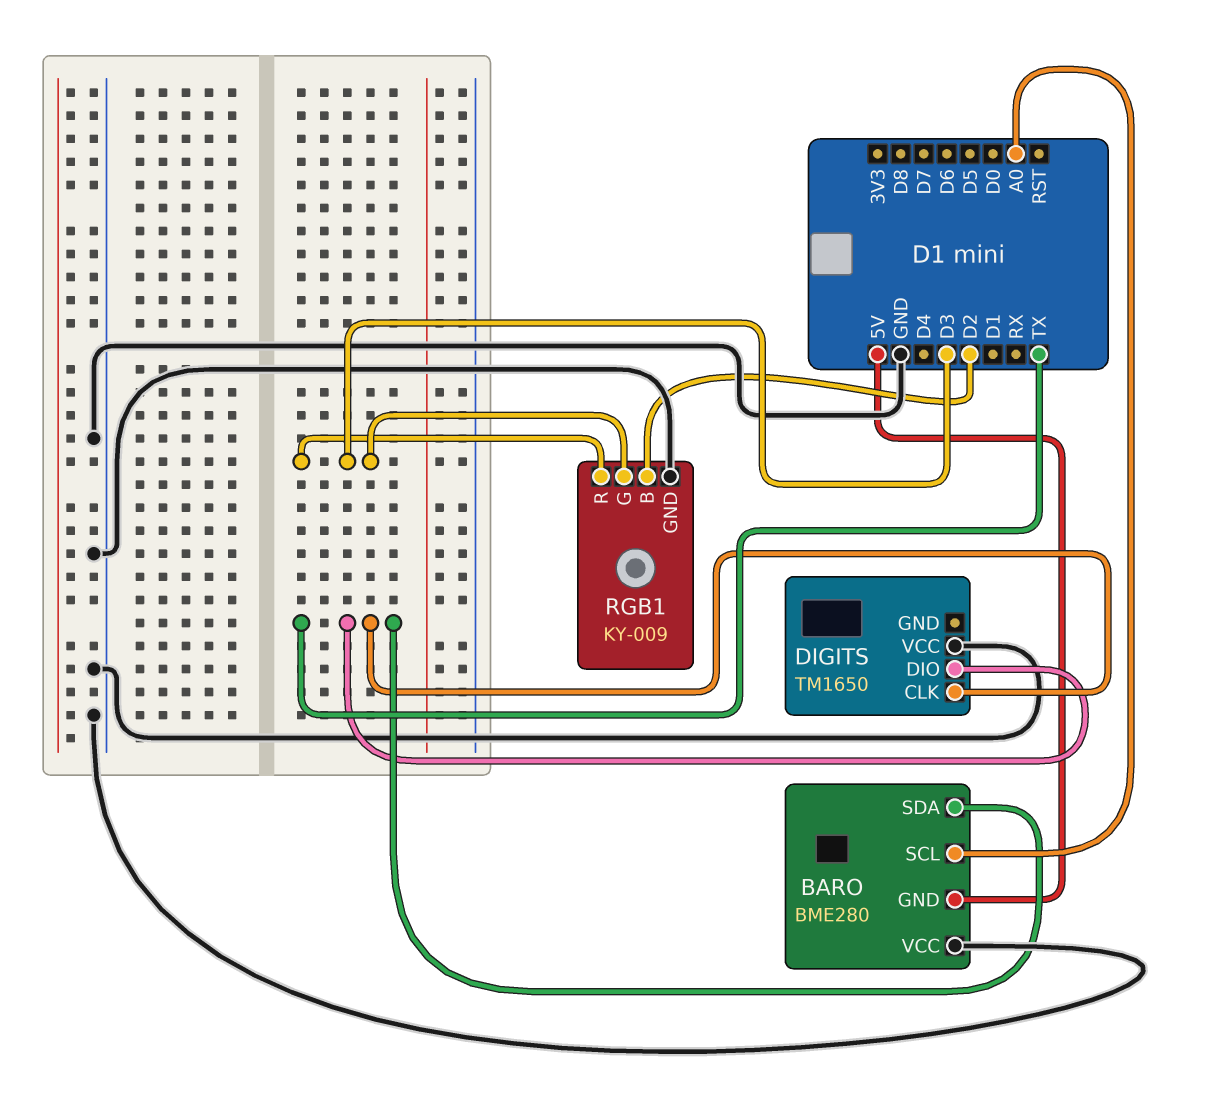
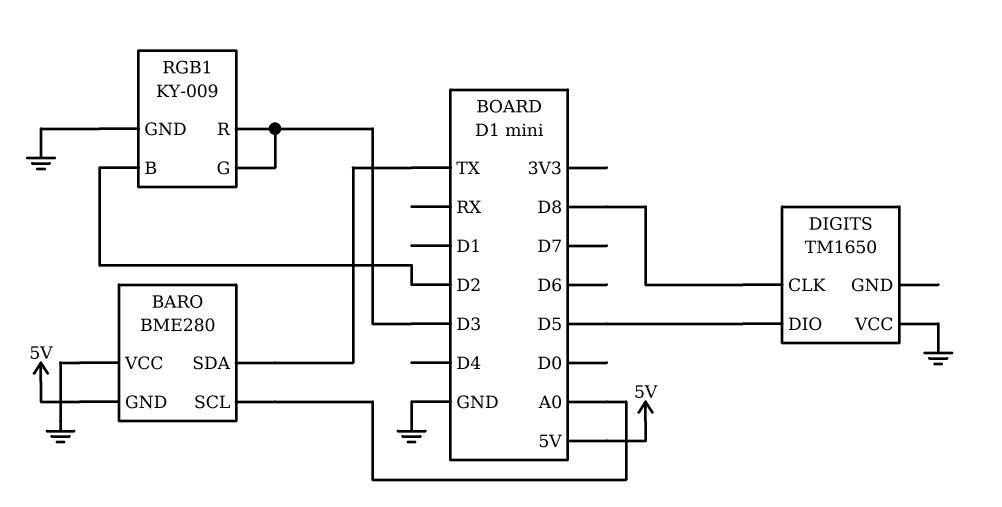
DIGITS pin CLK: TX -> D8
DIGITS pin DIO: TX -> D5

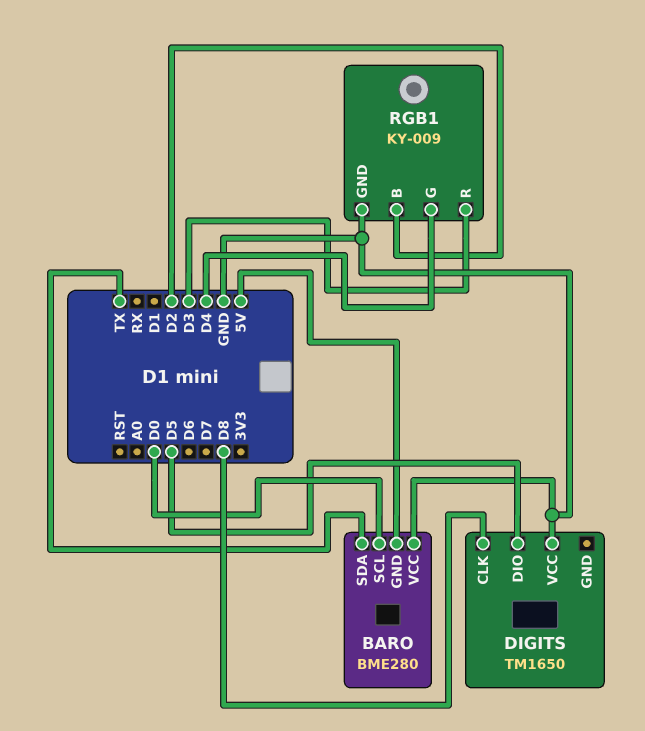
BARO pin SCL: A0 -> D0
RGB1 pin G: D3 -> D4

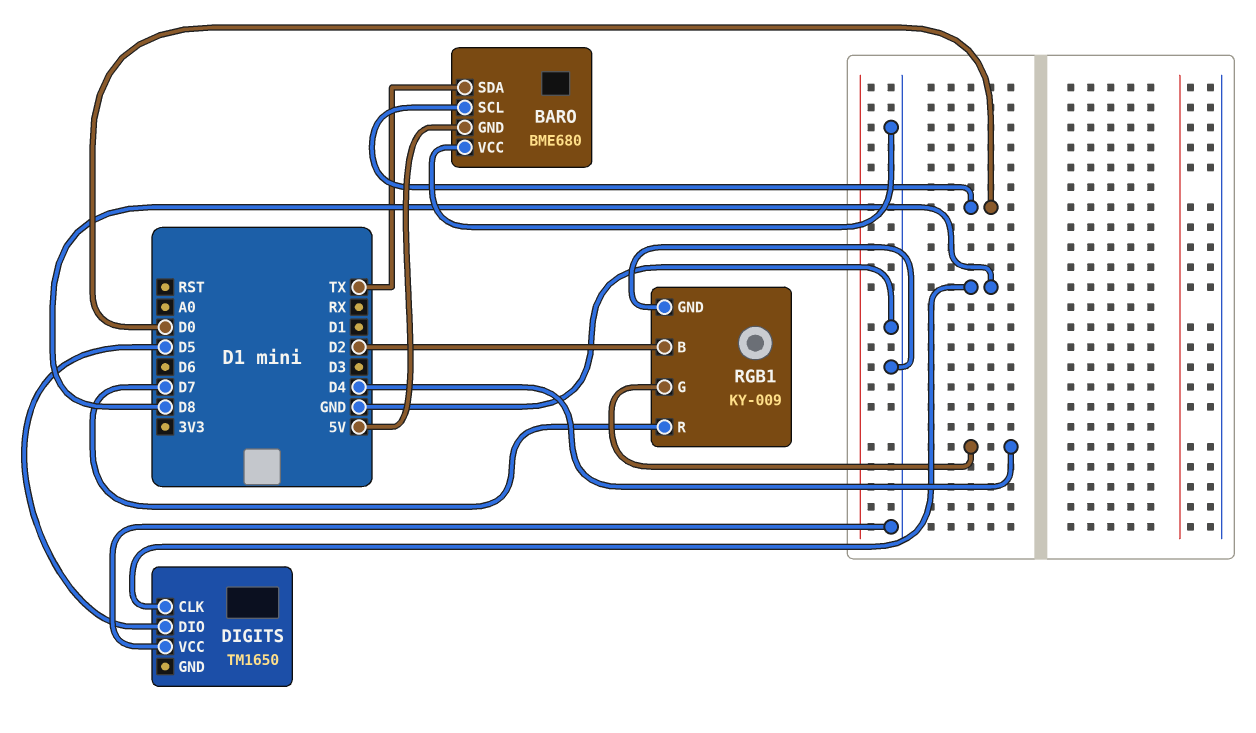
BARO: BME280 -> BME680
RGB1 pin R: D3 -> D7

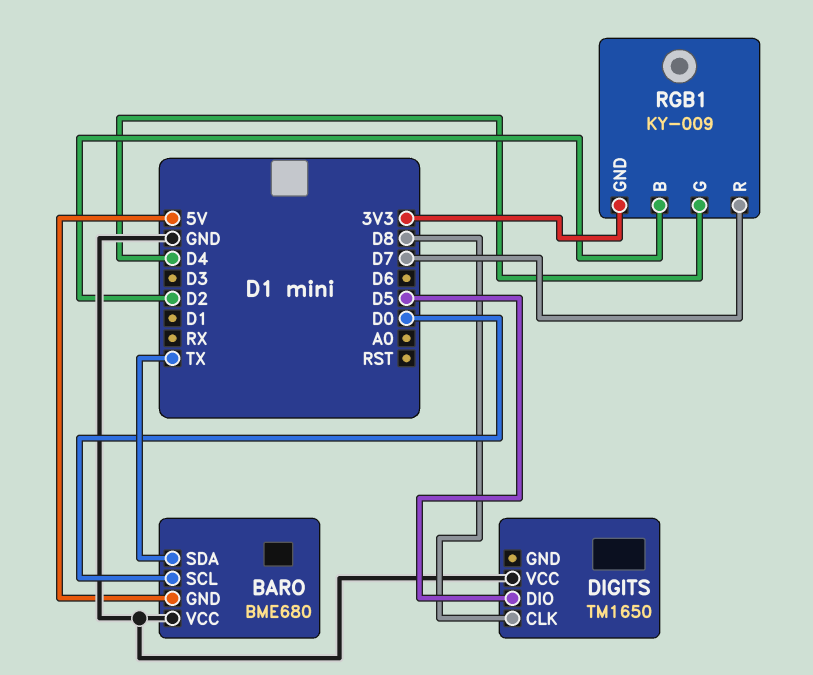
RGB1 pin GND: GND -> 3V3

